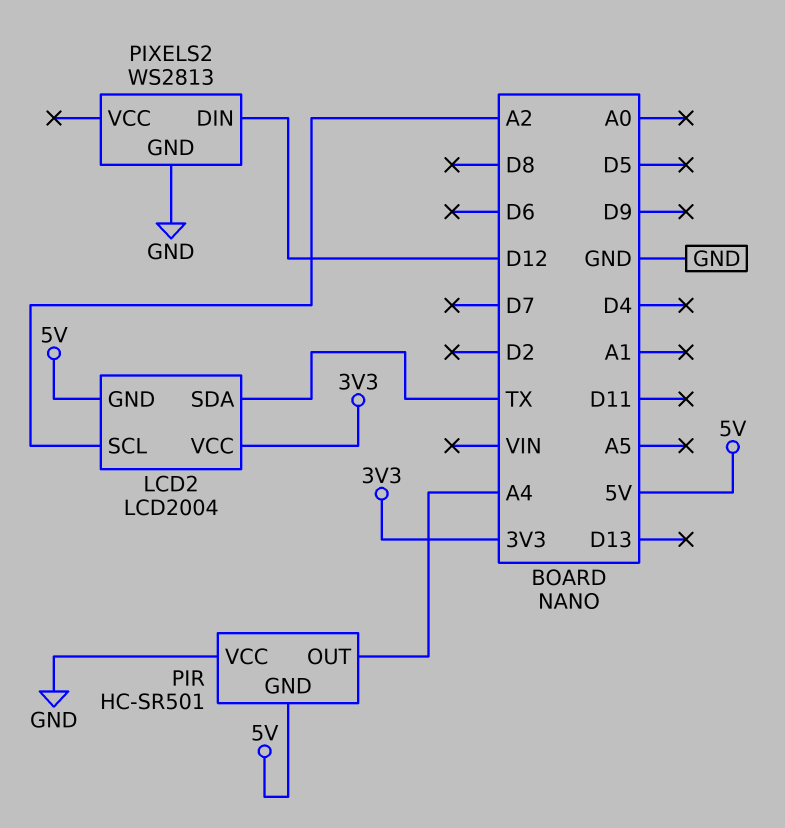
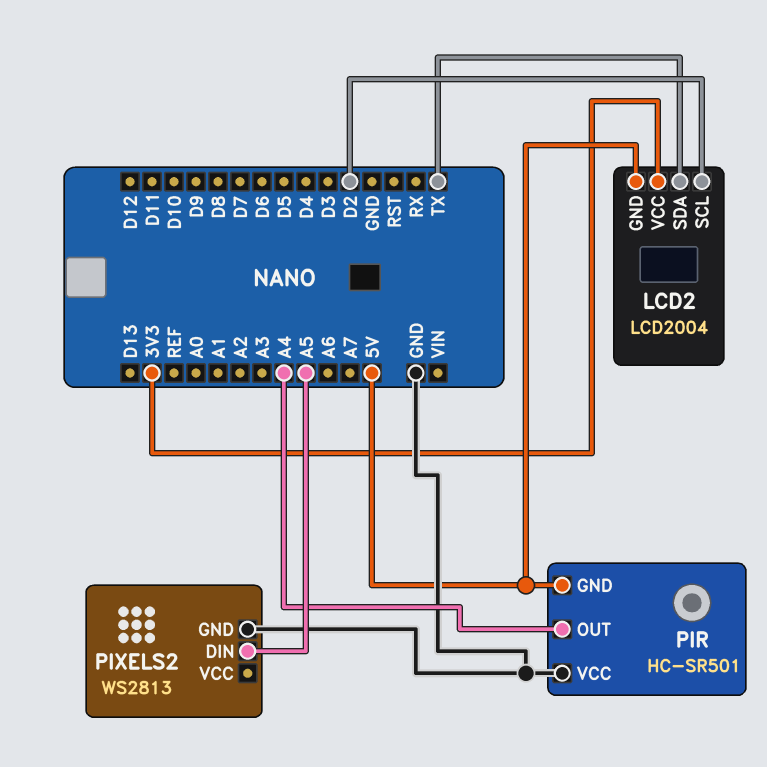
LCD2 pin SCL: A2 -> D2
PIXELS2 pin DIN: D12 -> A5

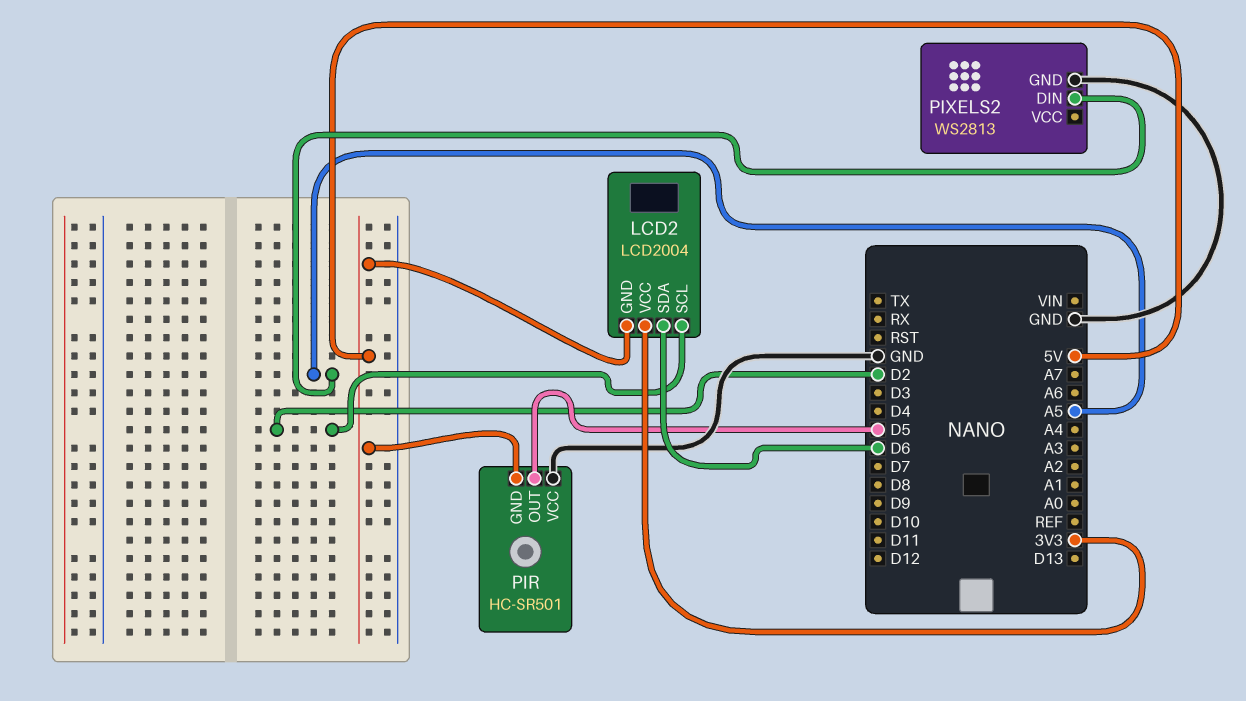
LCD2 pin SDA: TX -> D6
PIR pin OUT: A4 -> D5

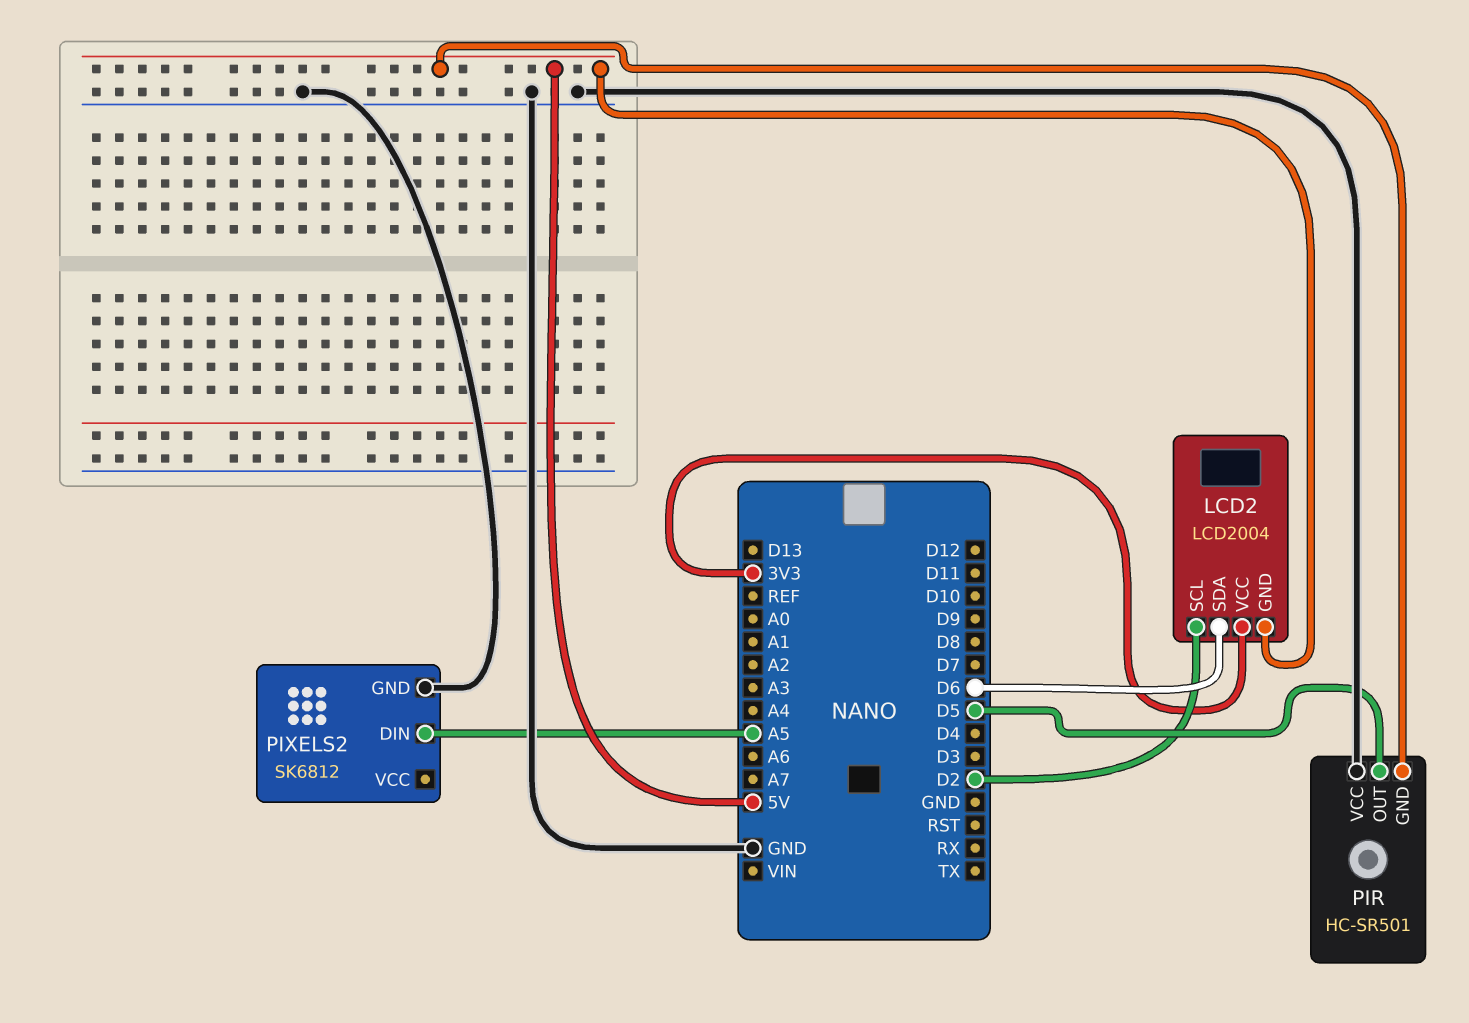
PIXELS2: WS2813 -> SK6812

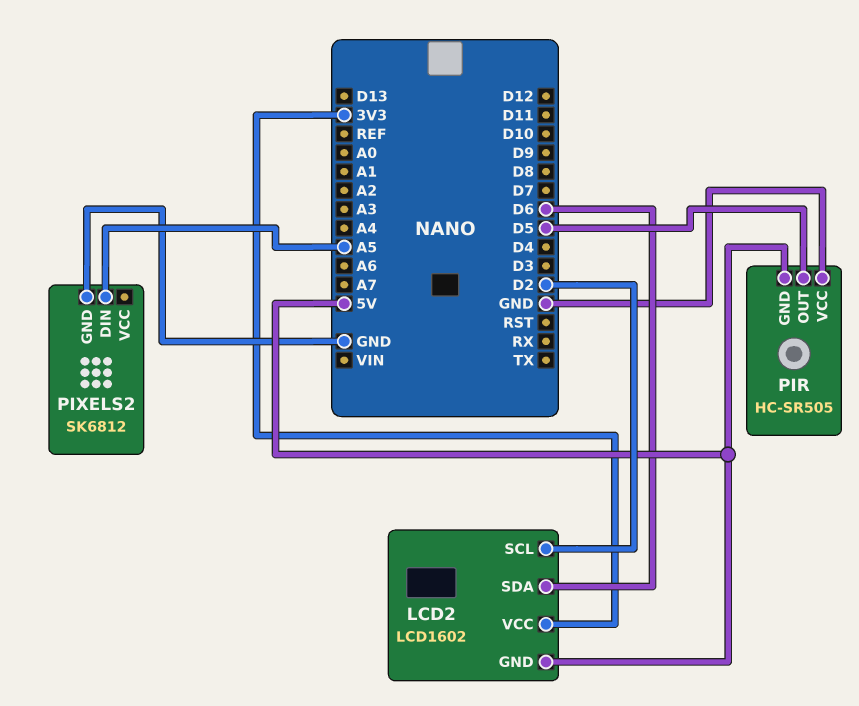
LCD2: LCD2004 -> LCD1602
PIR: HC-SR501 -> HC-SR505

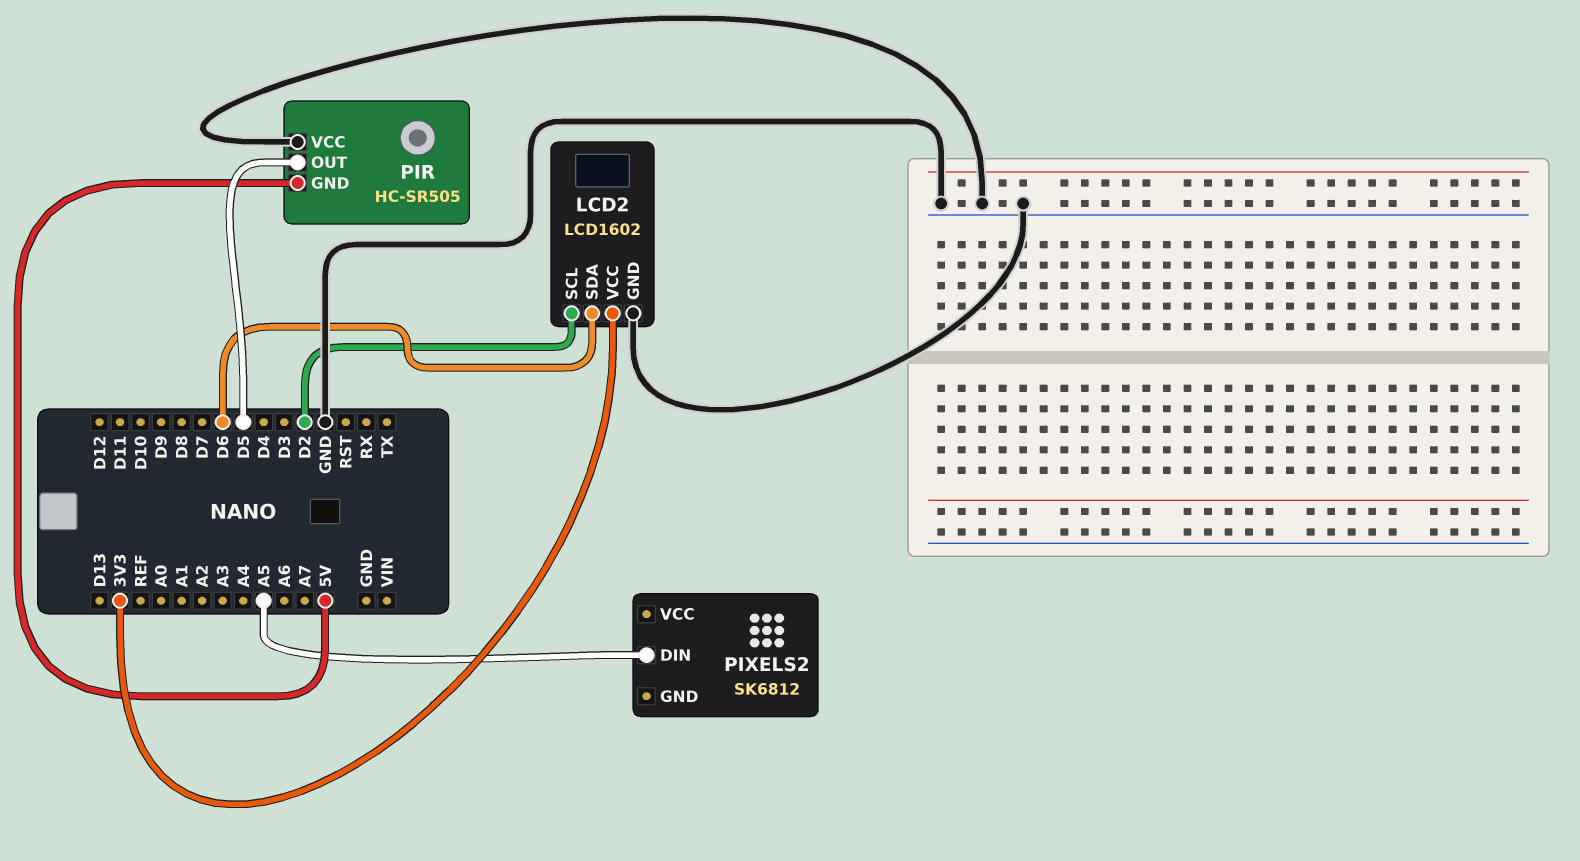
LCD2 pin GND: 5V -> GND
PIXELS2 pin GND: GND -> none

